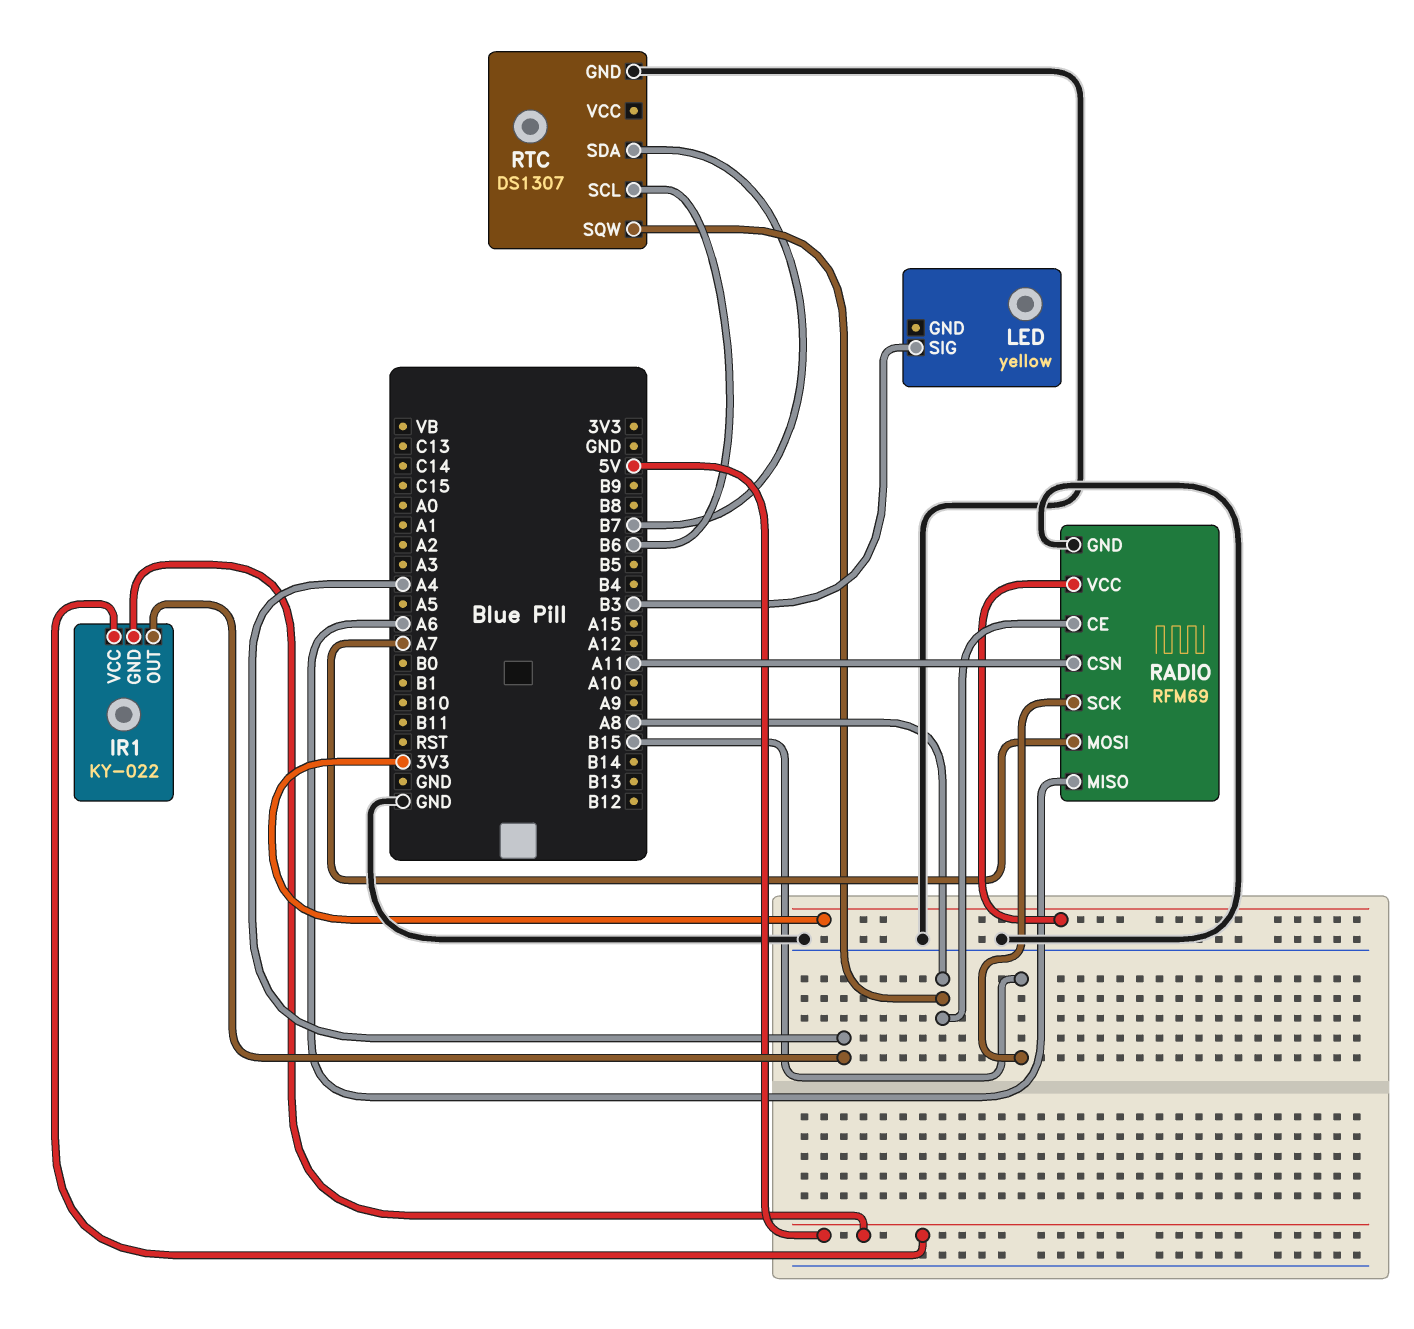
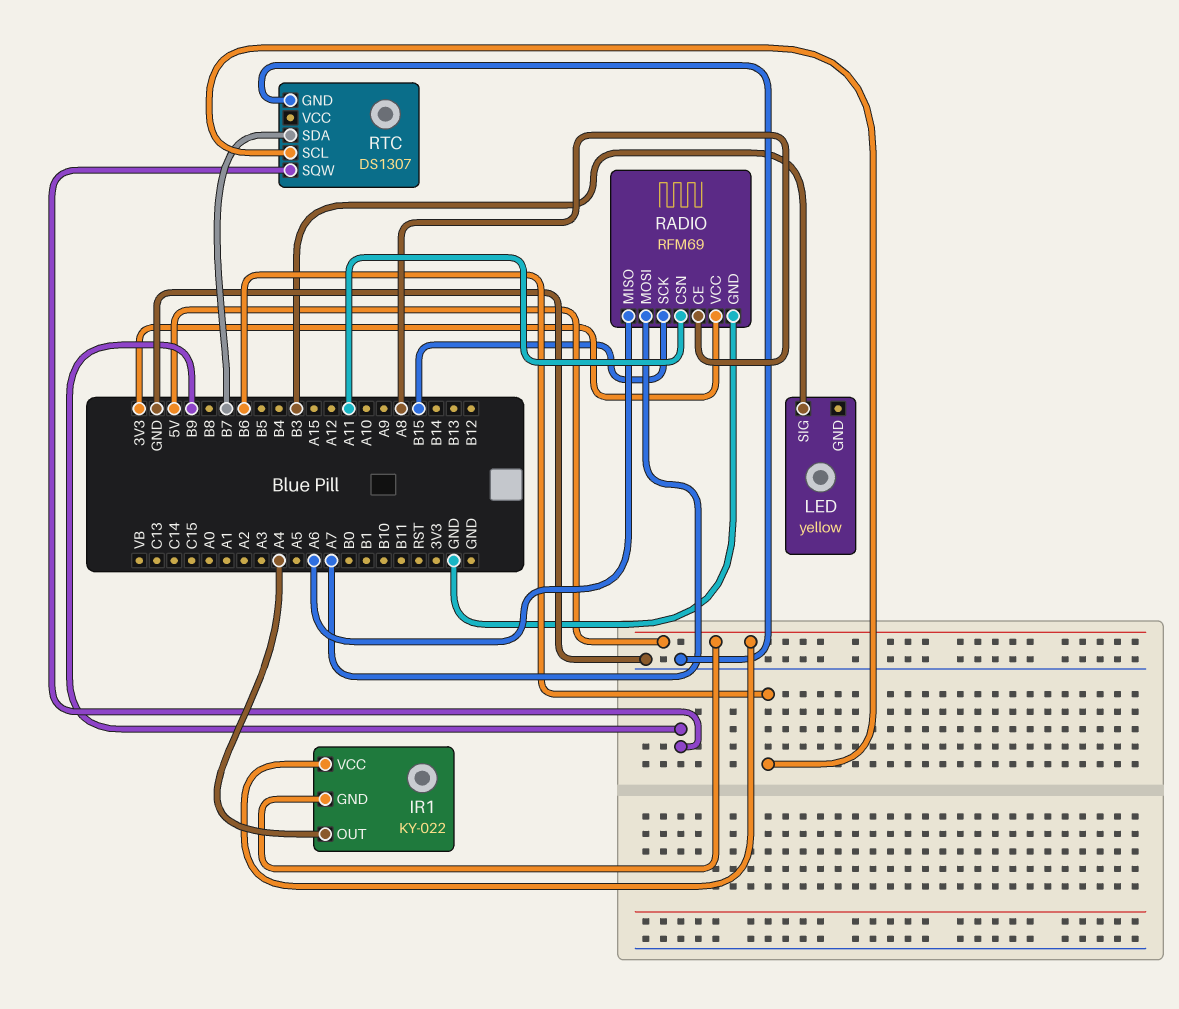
RTC pin SQW: A8 -> B9

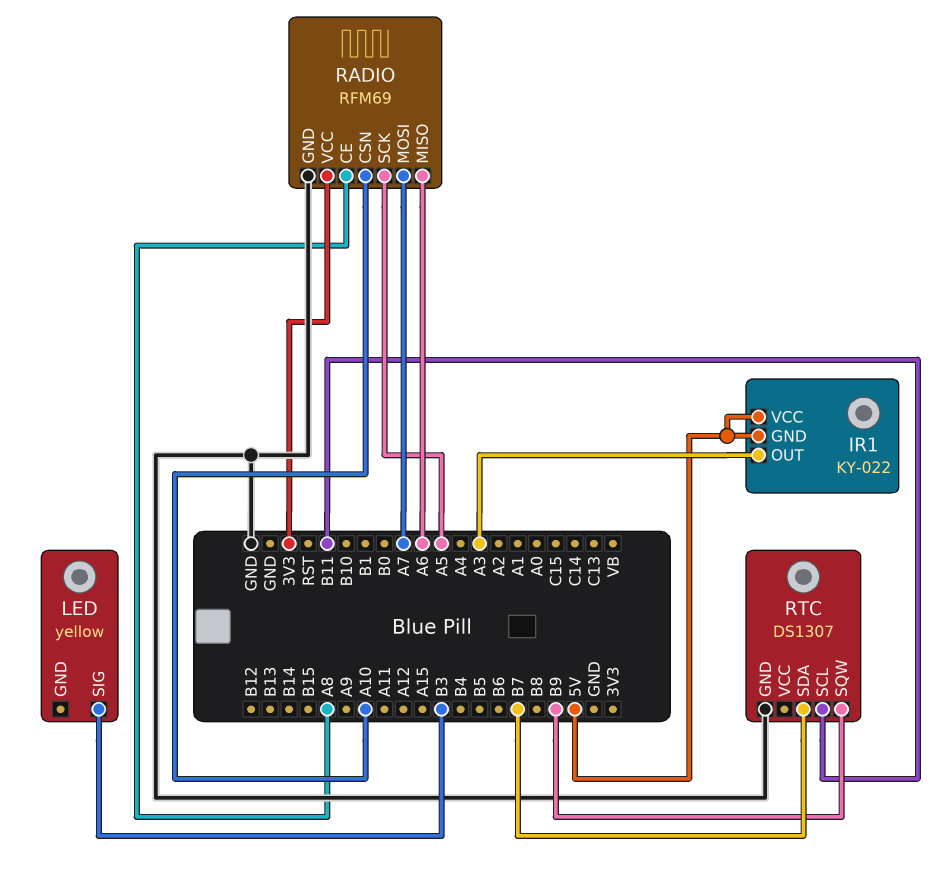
IR1 pin OUT: A4 -> A3
RADIO pin CSN: A11 -> A10
RADIO pin SCK: B15 -> A5
RTC pin SCL: B6 -> B11

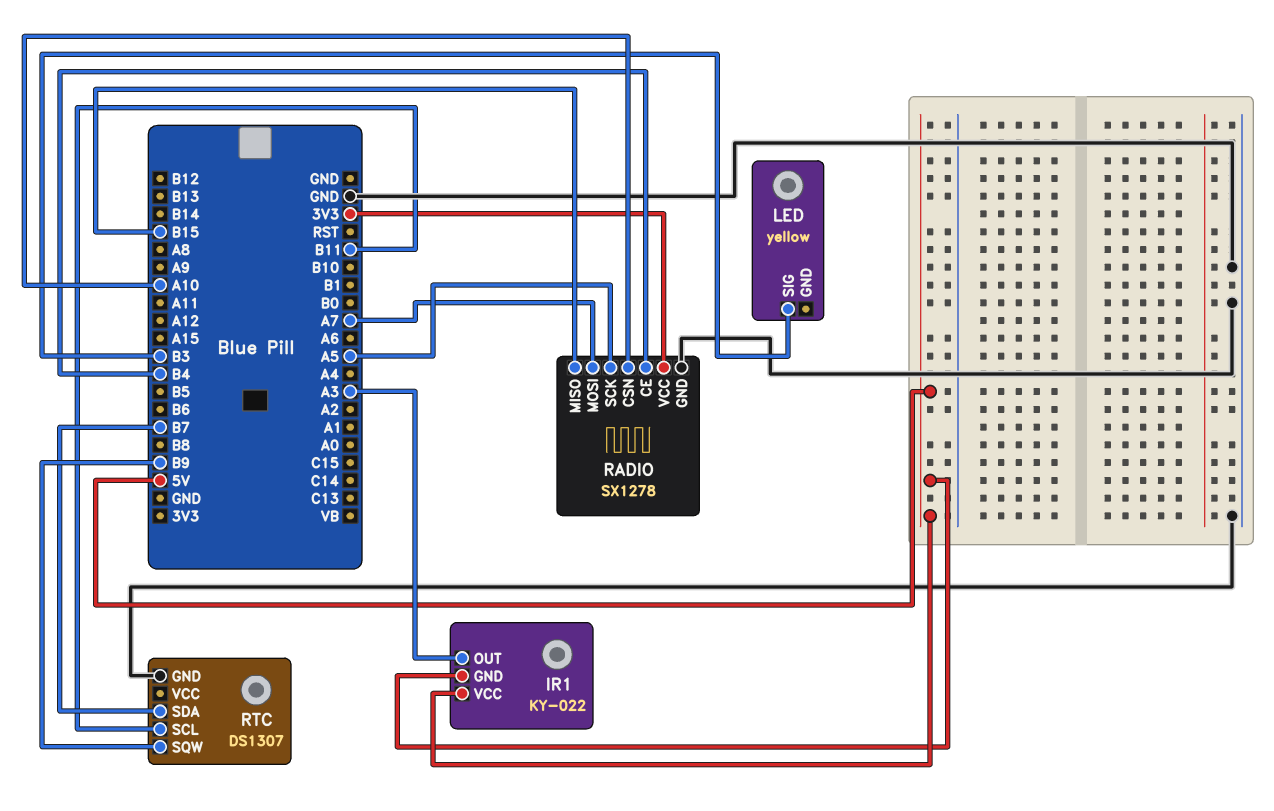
RADIO: RFM69 -> SX1278
RADIO pin CE: A8 -> B4
RADIO pin MISO: A6 -> B15

